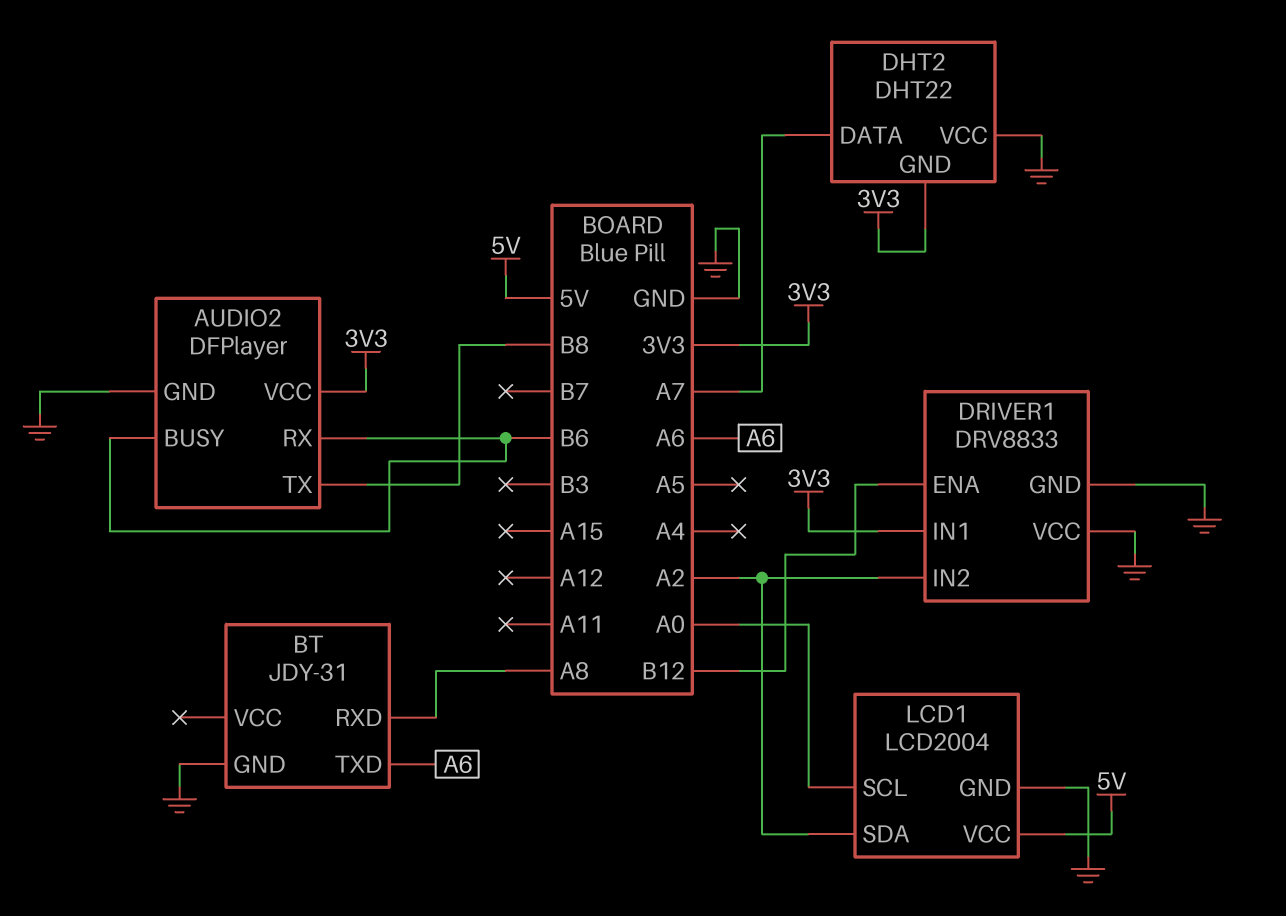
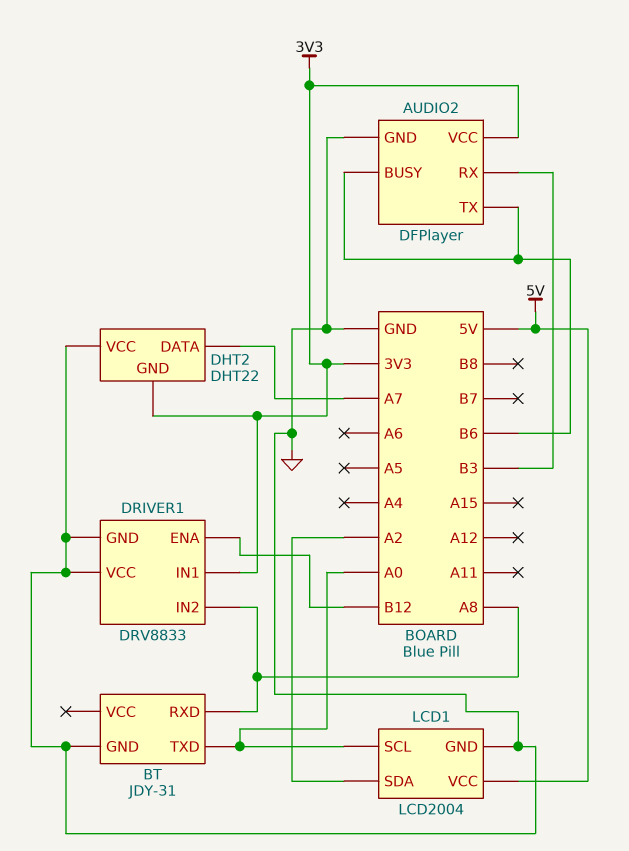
AUDIO2 pin RX: B6 -> B3
AUDIO2 pin TX: B8 -> B6
BT pin TXD: A6 -> A0
DRIVER1 pin IN2: A2 -> A8

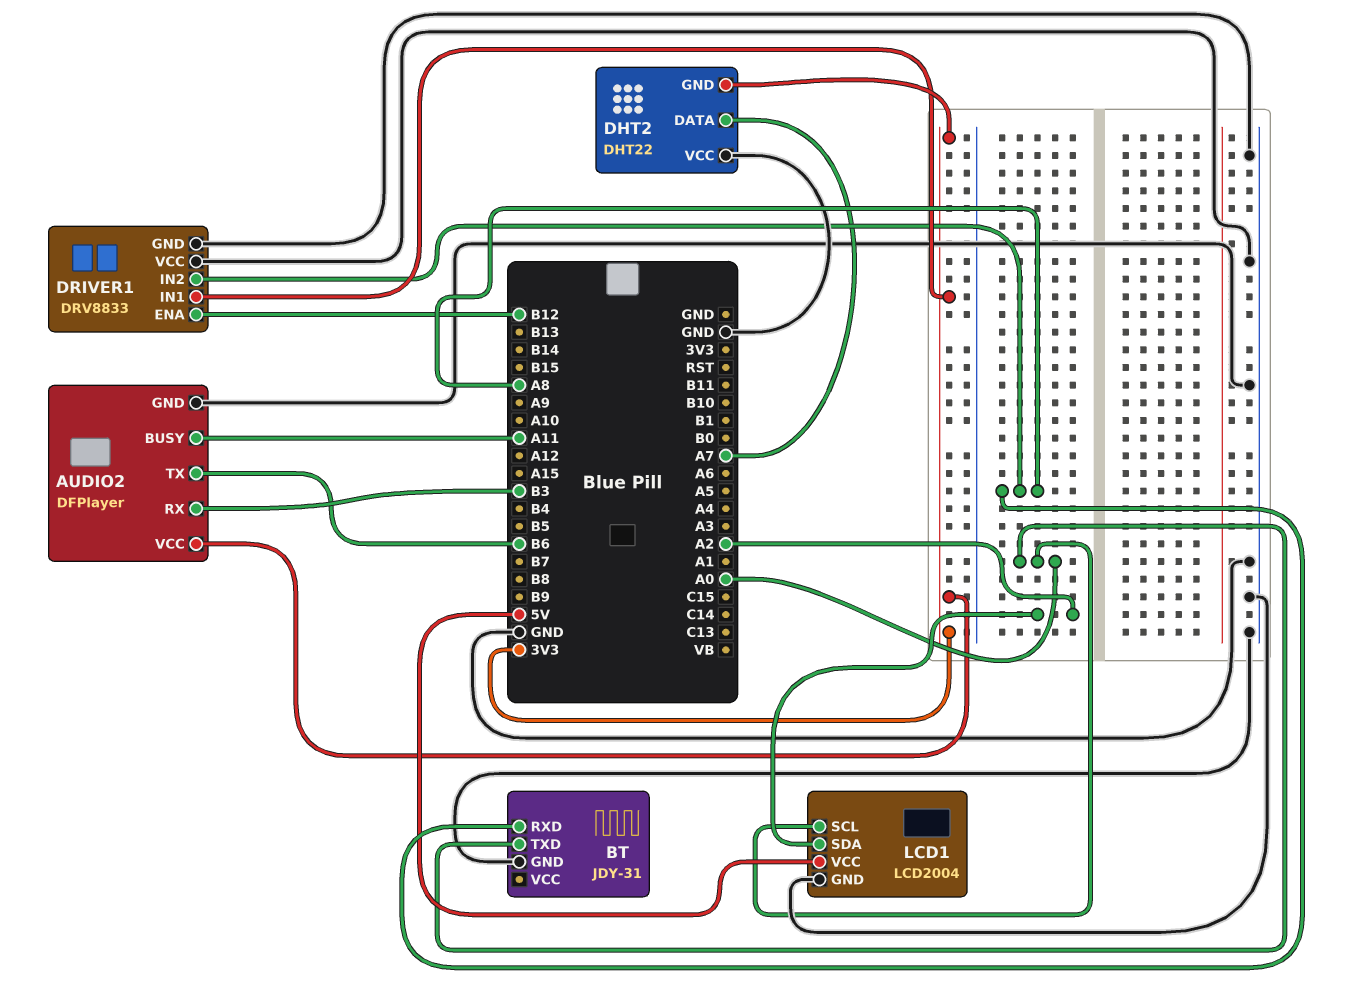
AUDIO2 pin BUSY: B6 -> A11

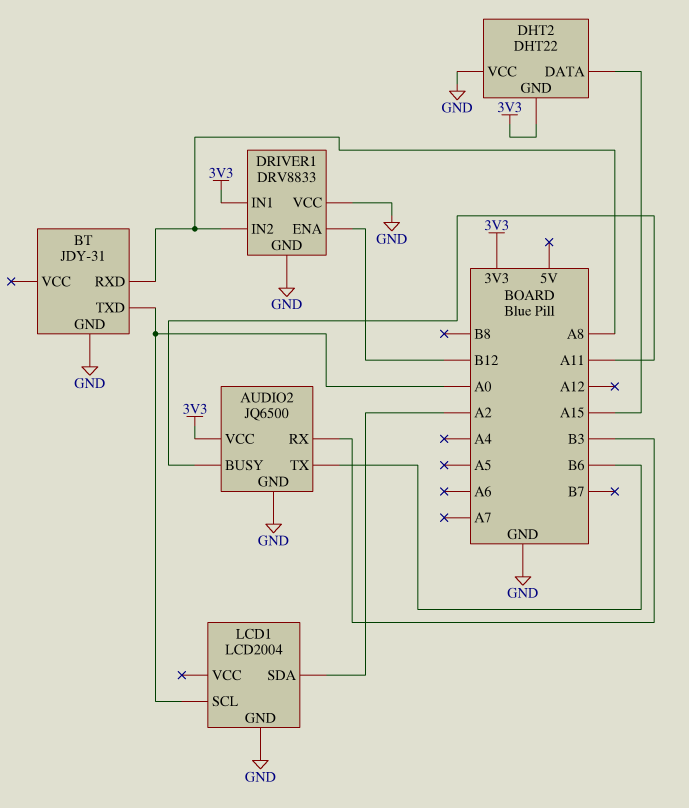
AUDIO2: DFPlayer -> JQ6500
DHT2 pin DATA: A7 -> A15
LCD1 pin VCC: 5V -> none

